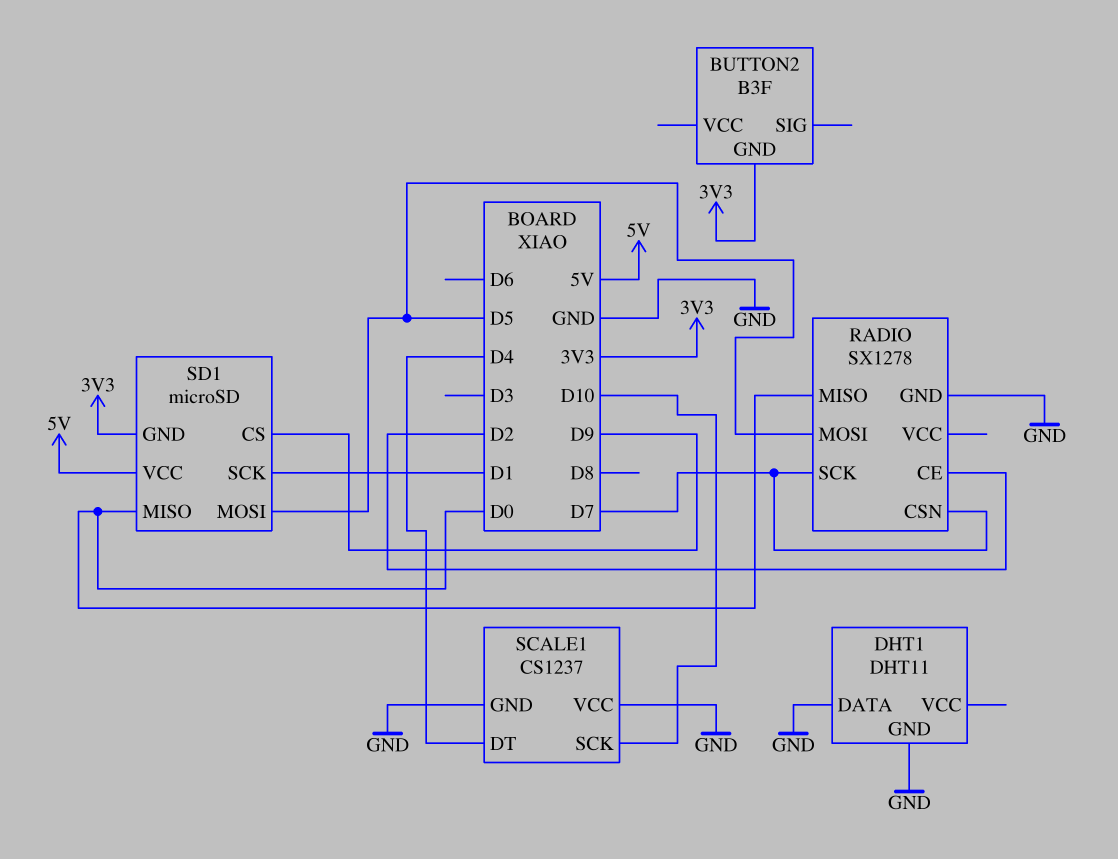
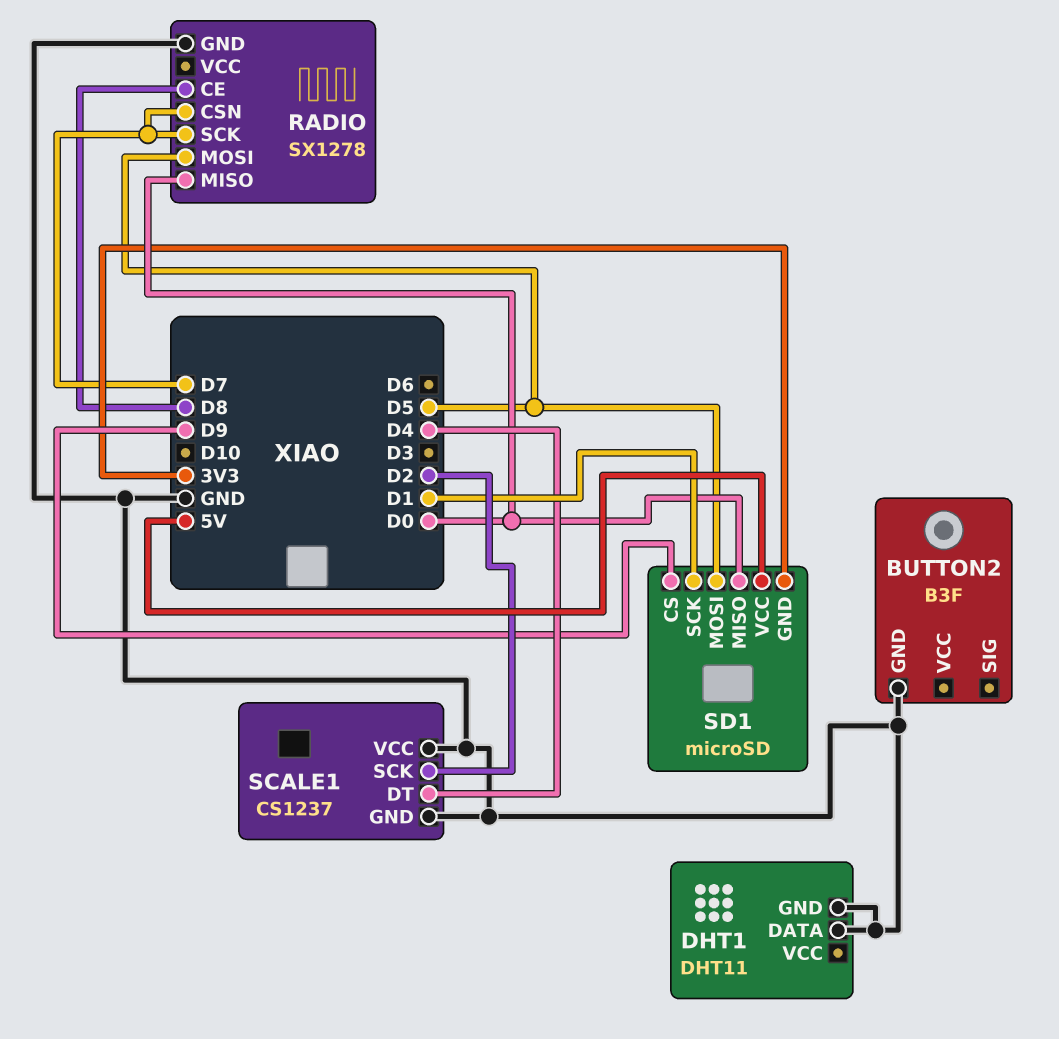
BUTTON2 pin GND: 3V3 -> GND
RADIO pin CE: D2 -> D8
SCALE1 pin SCK: D10 -> D2

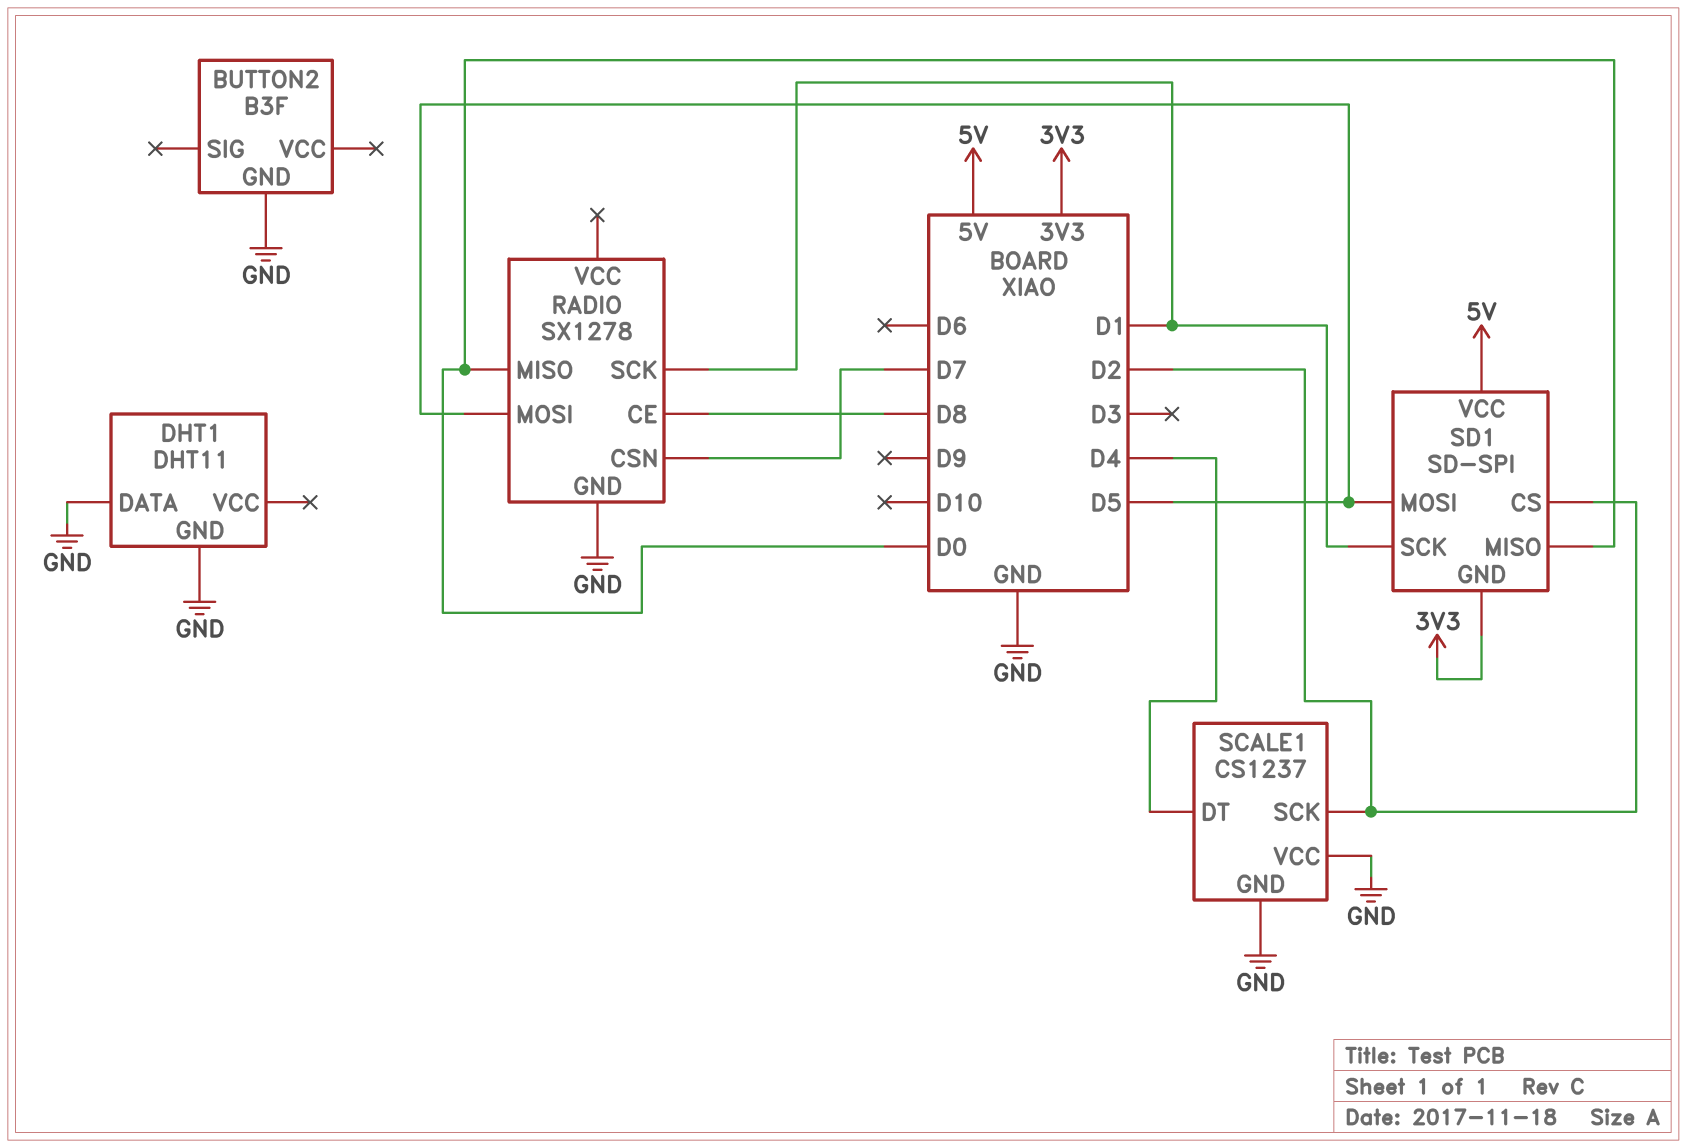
RADIO pin SCK: D7 -> D1
SD1: microSD -> SD-SPI
SD1 pin CS: D9 -> D2

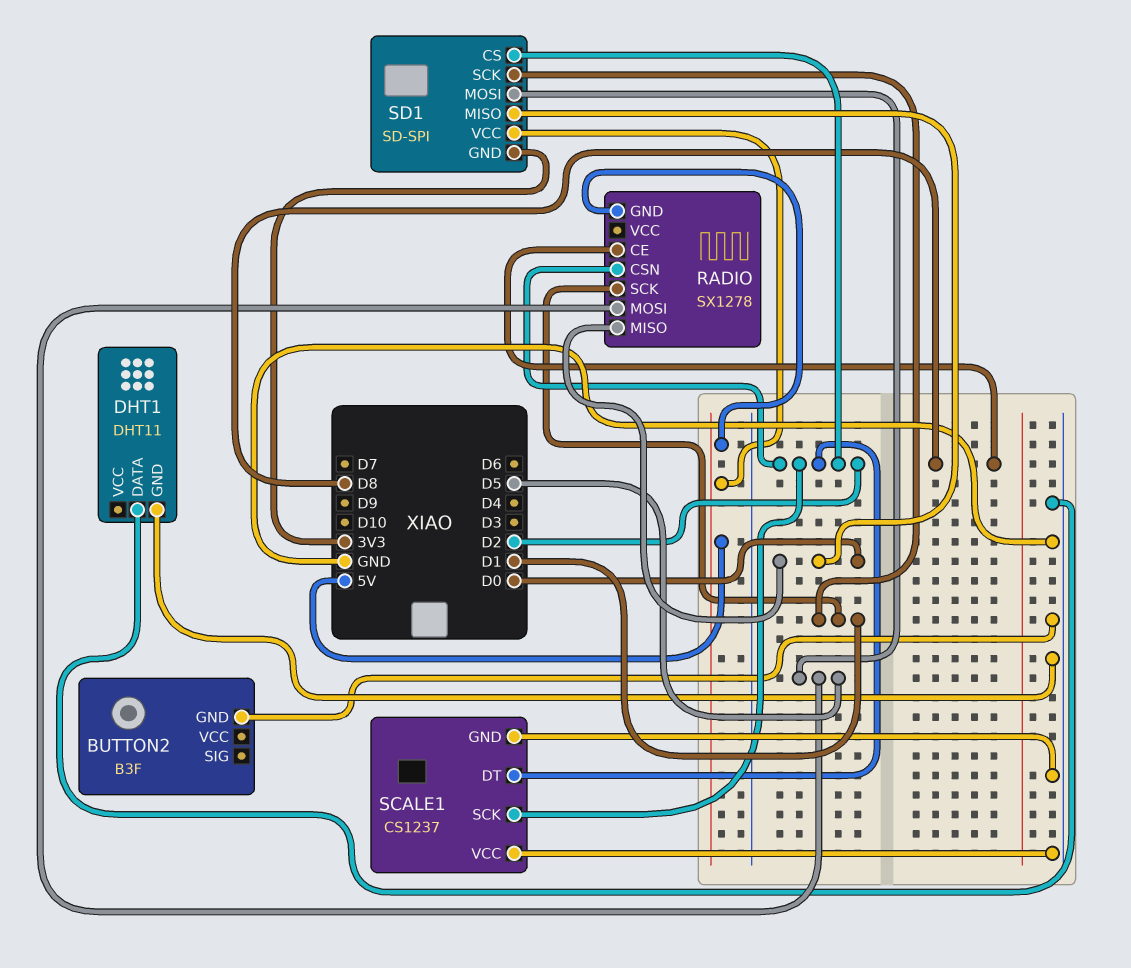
RADIO pin CSN: D7 -> D2
RADIO pin GND: GND -> 5V
SCALE1 pin DT: D4 -> D2

